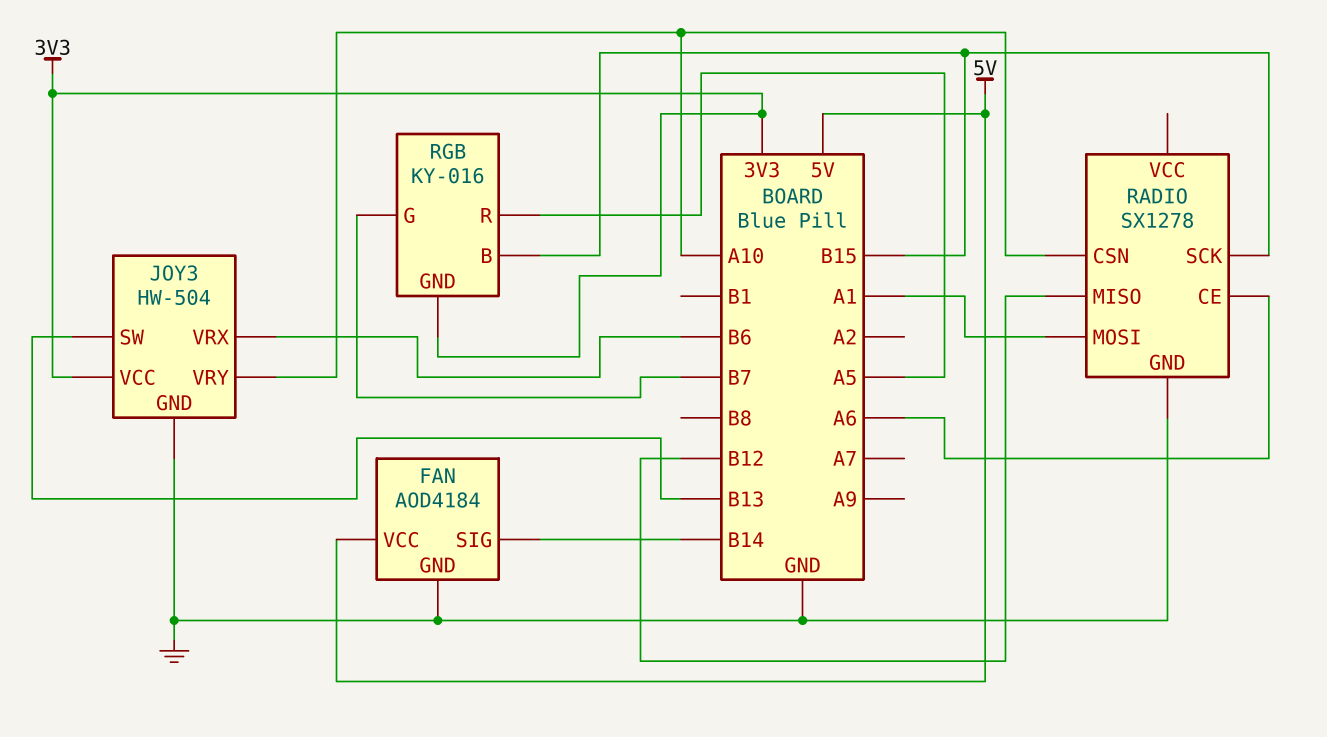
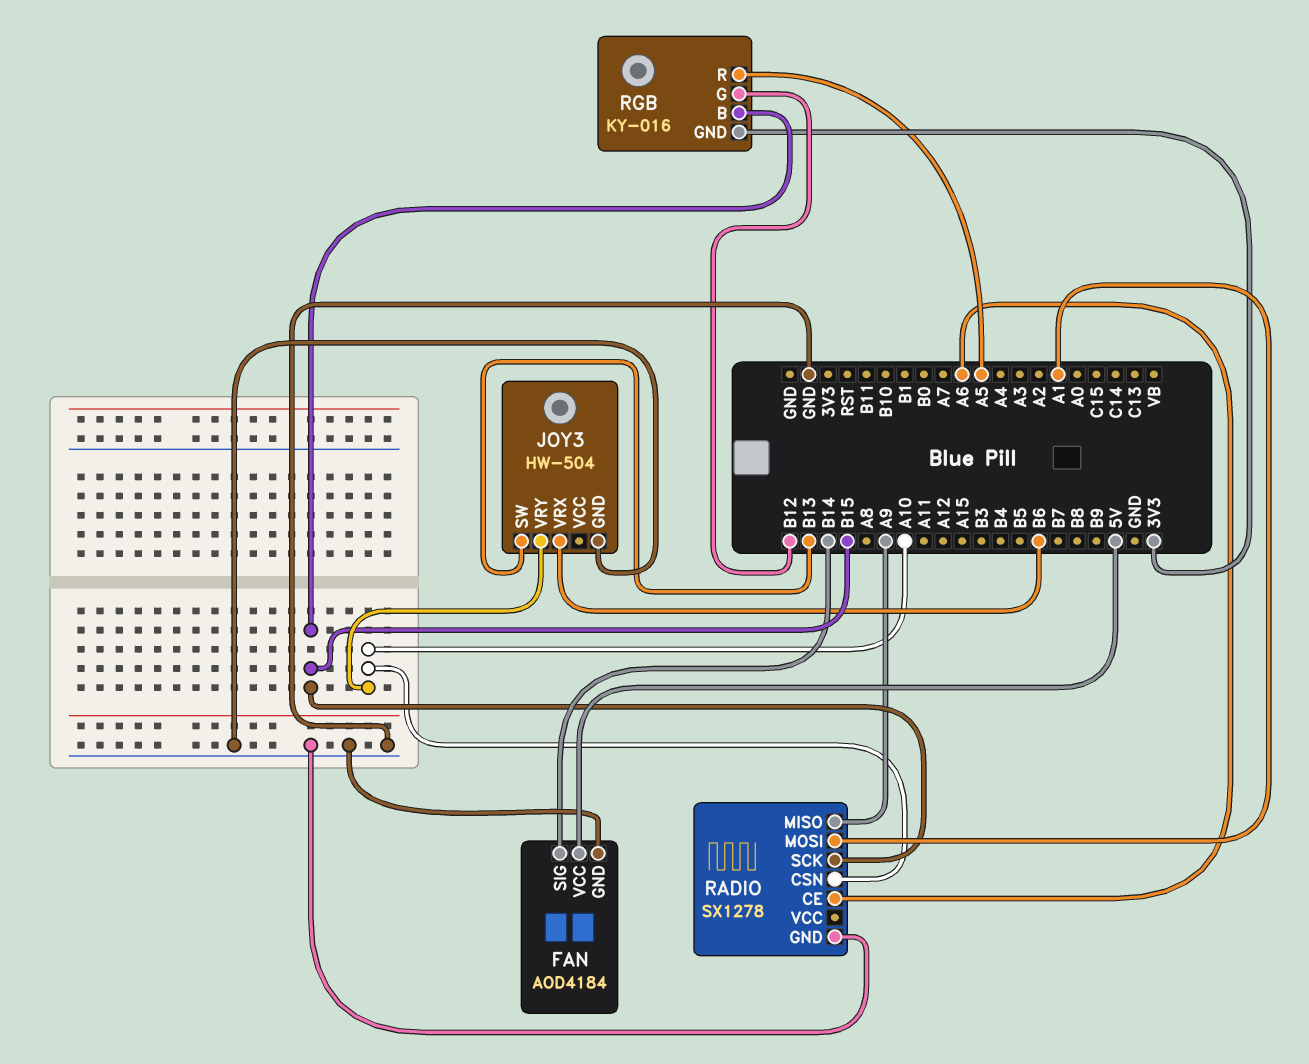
JOY3 pin VCC: 3V3 -> none
RADIO pin MISO: B12 -> A9
RGB pin G: B7 -> B12

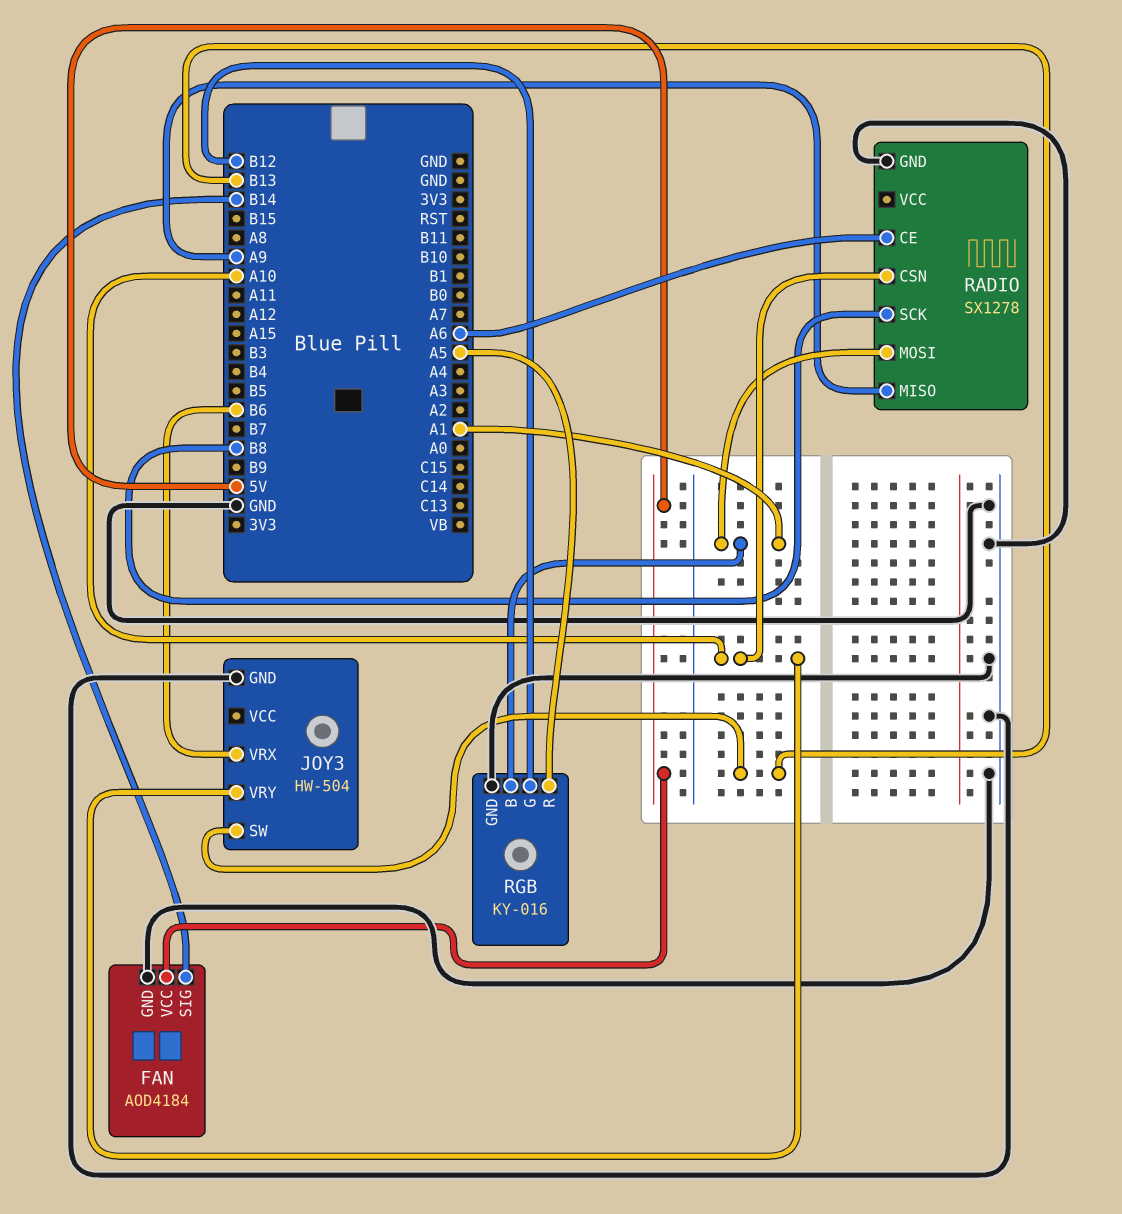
RADIO pin SCK: B15 -> B8
RGB pin B: B15 -> A1
RGB pin GND: 3V3 -> GND

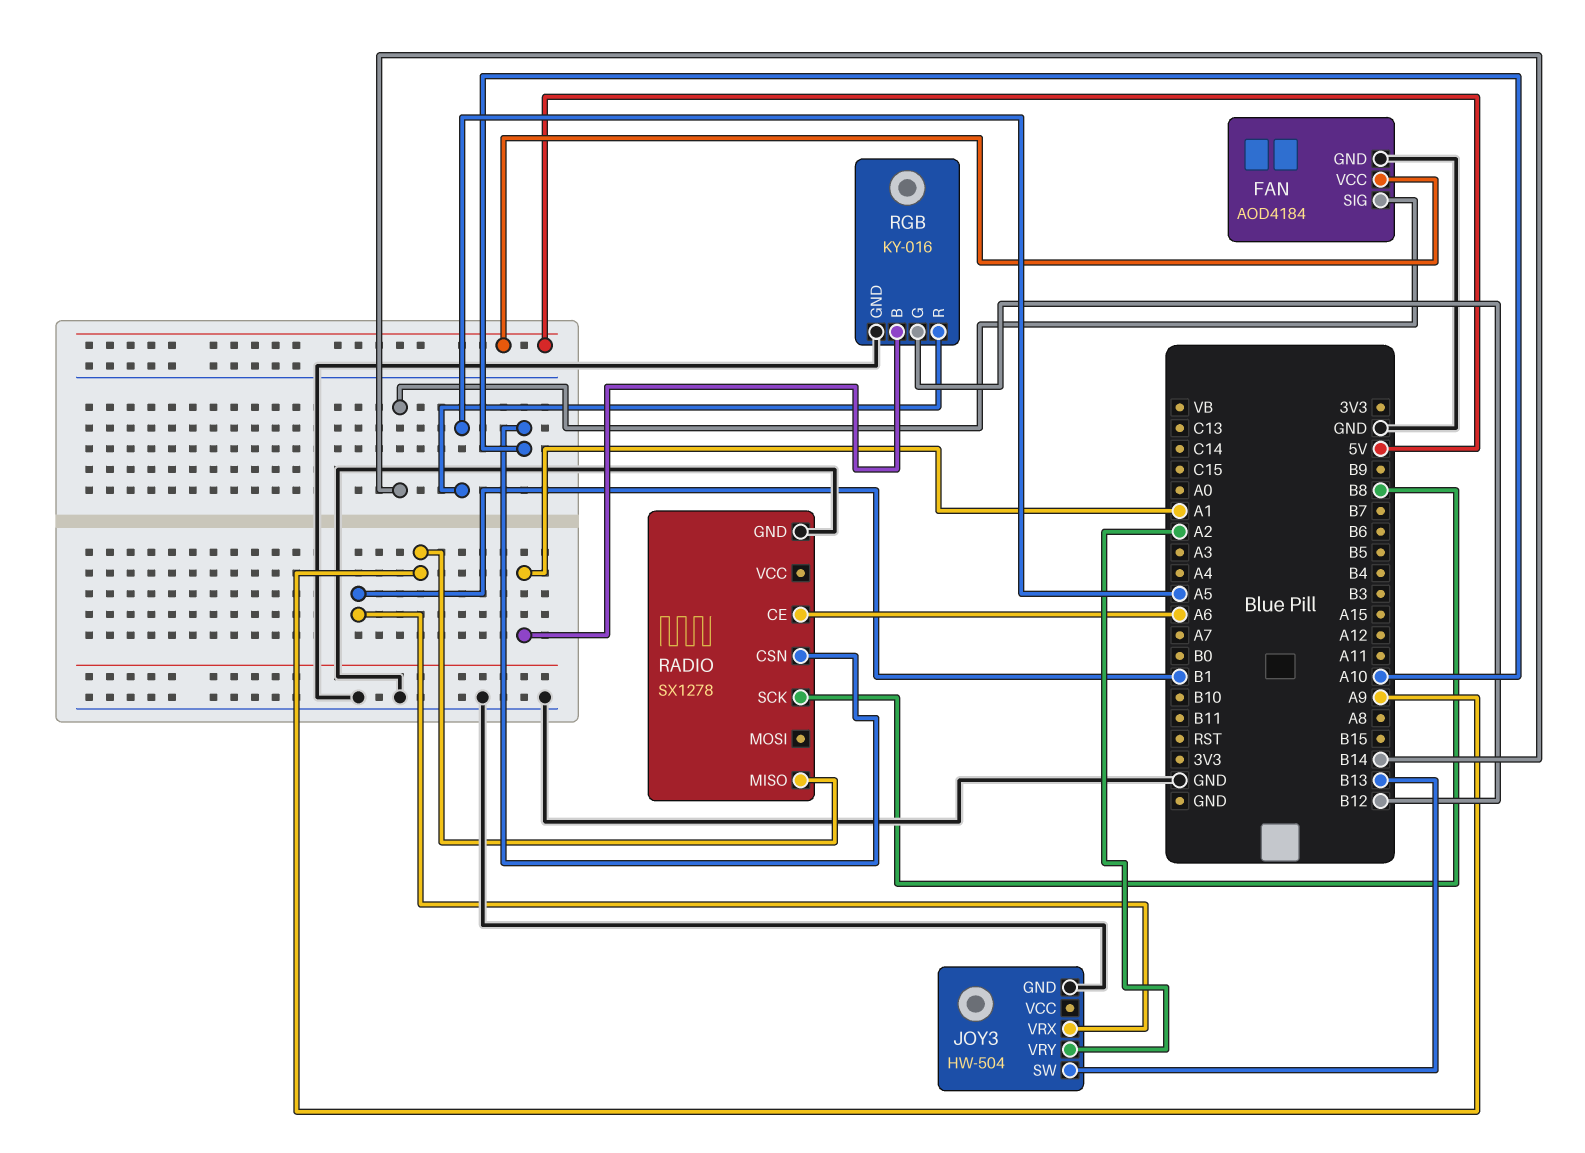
JOY3 pin VRX: B6 -> B1
JOY3 pin VRY: A10 -> A2
RADIO pin MOSI: A1 -> none

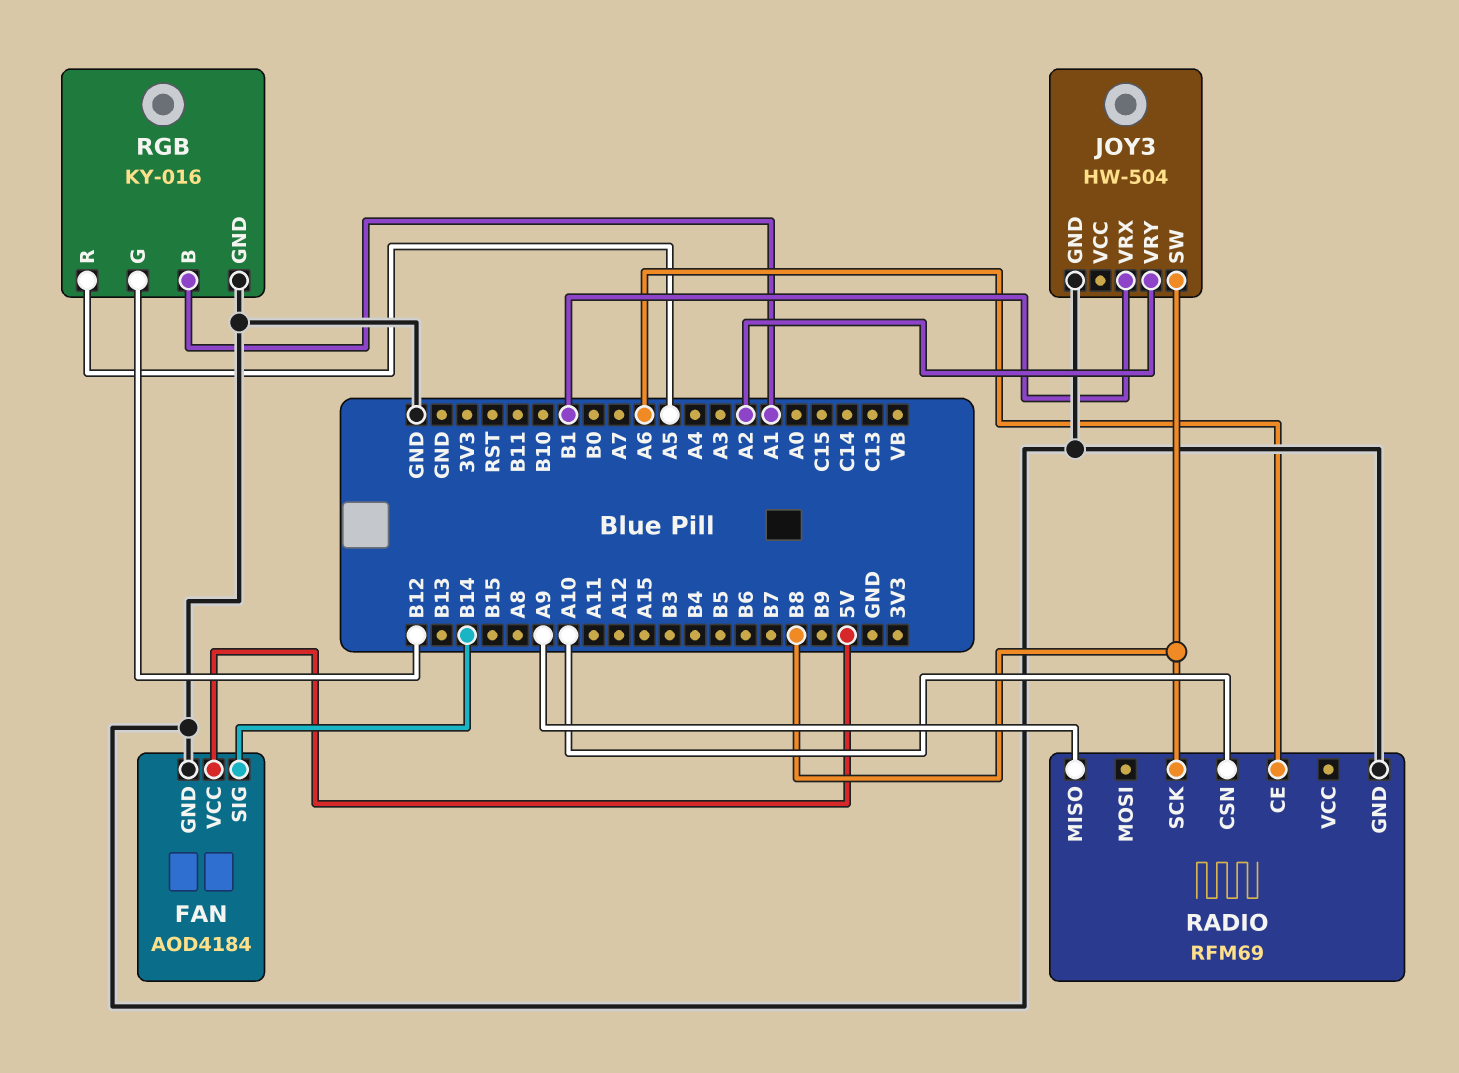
JOY3 pin SW: B13 -> B8
RADIO: SX1278 -> RFM69

